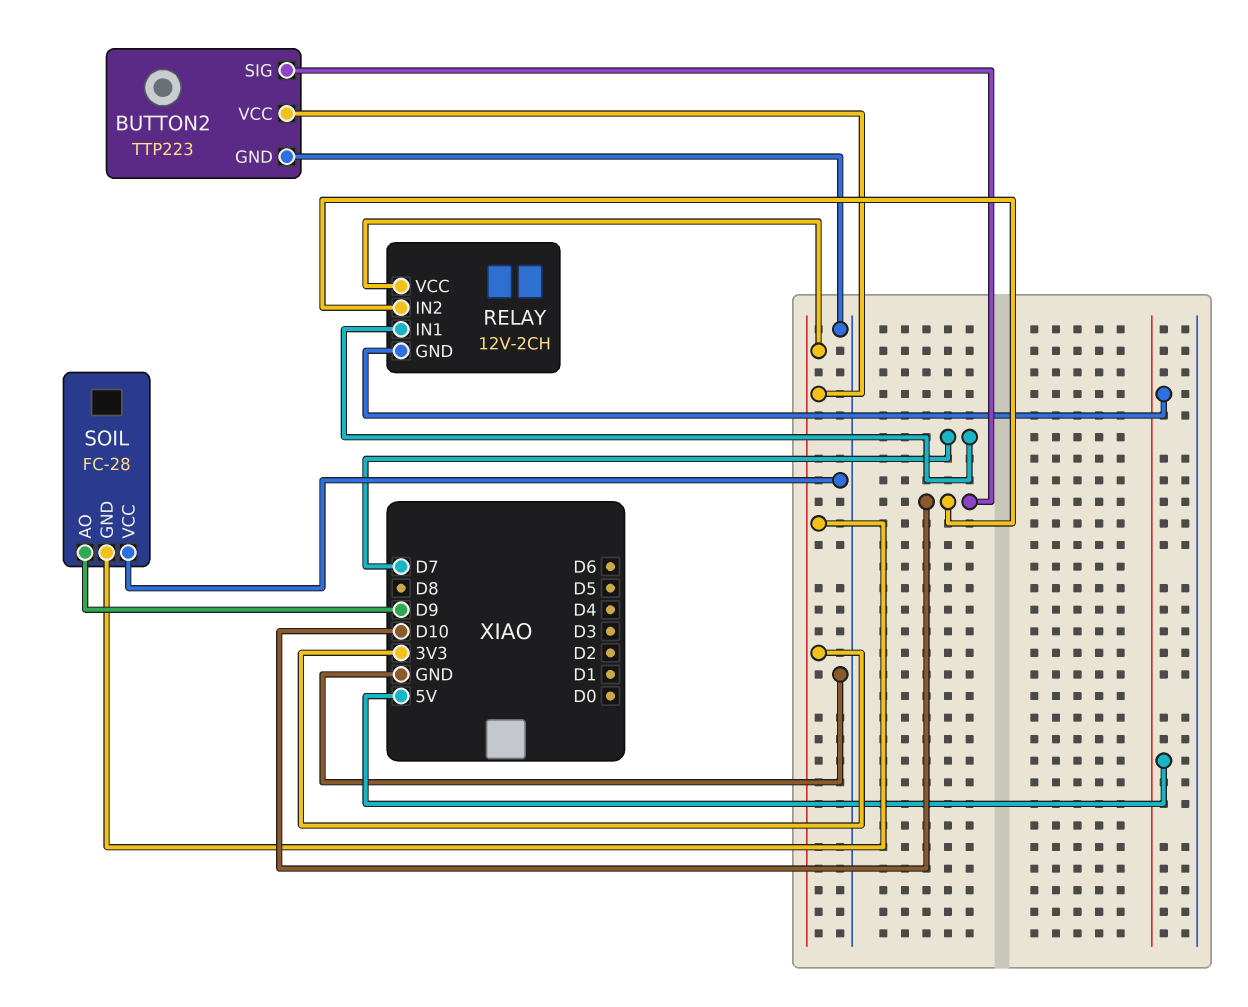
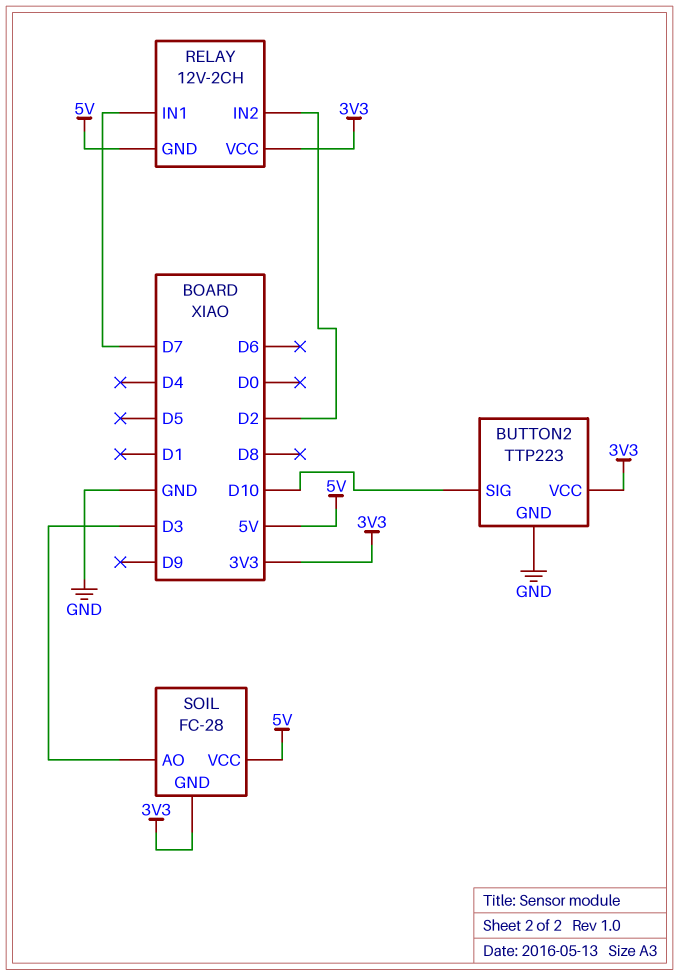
RELAY pin IN2: D10 -> D2
SOIL pin AO: D9 -> D3
SOIL pin VCC: GND -> 5V

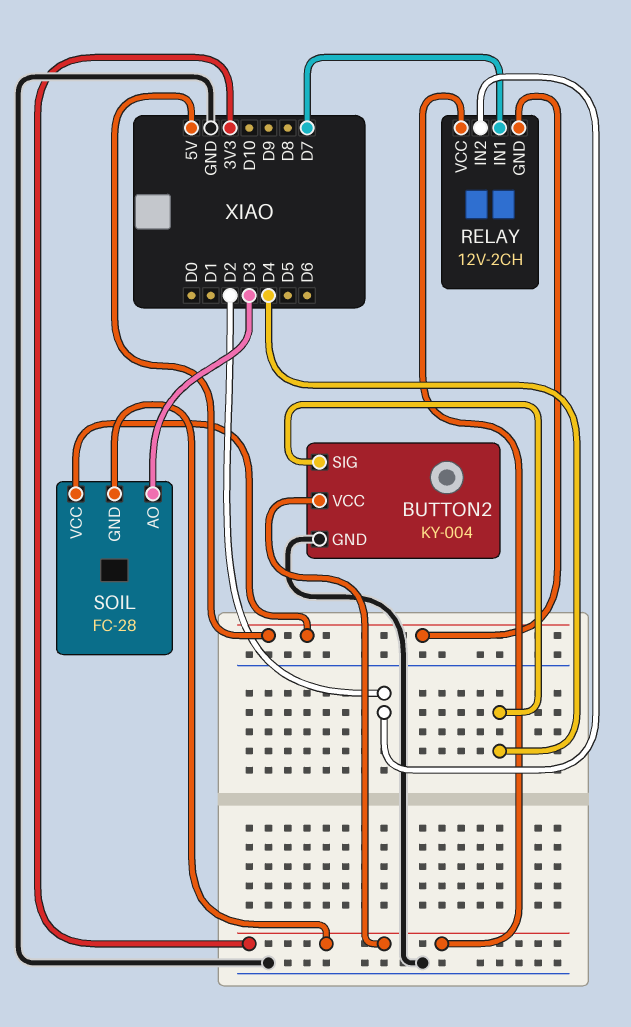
BUTTON2: TTP223 -> KY-004
BUTTON2 pin SIG: D10 -> D4

